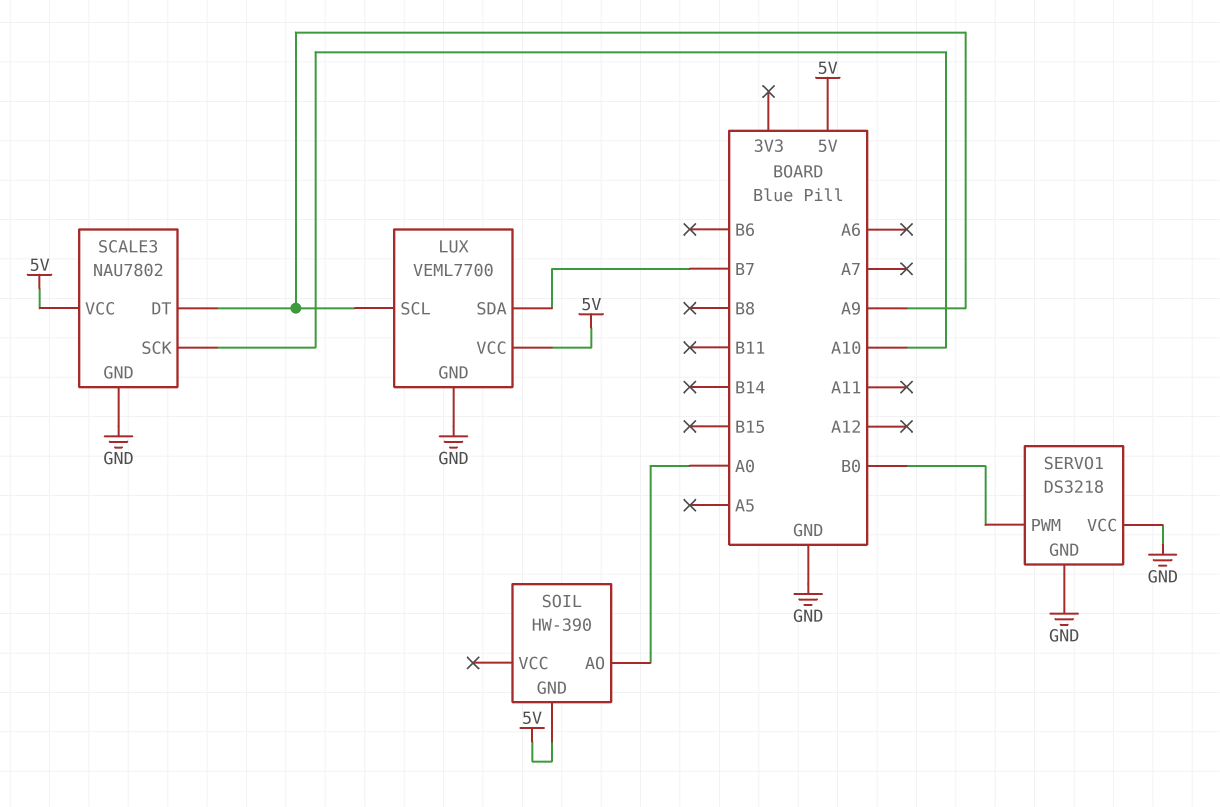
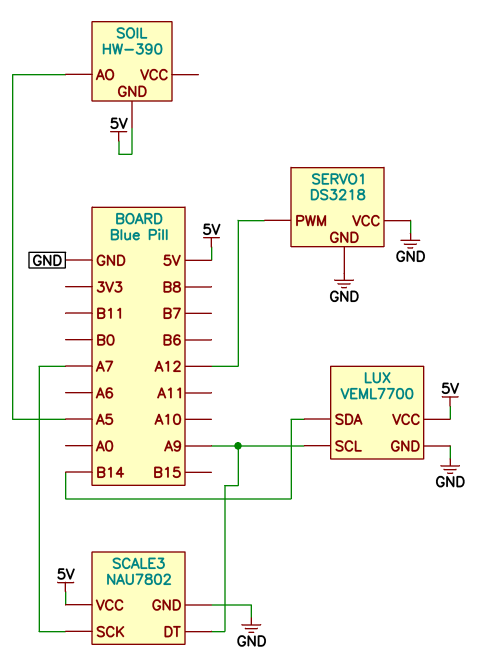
LUX pin SDA: B7 -> B14
SCALE3 pin SCK: A10 -> A7
SERVO1 pin PWM: B0 -> A12
SOIL pin AO: A0 -> A5

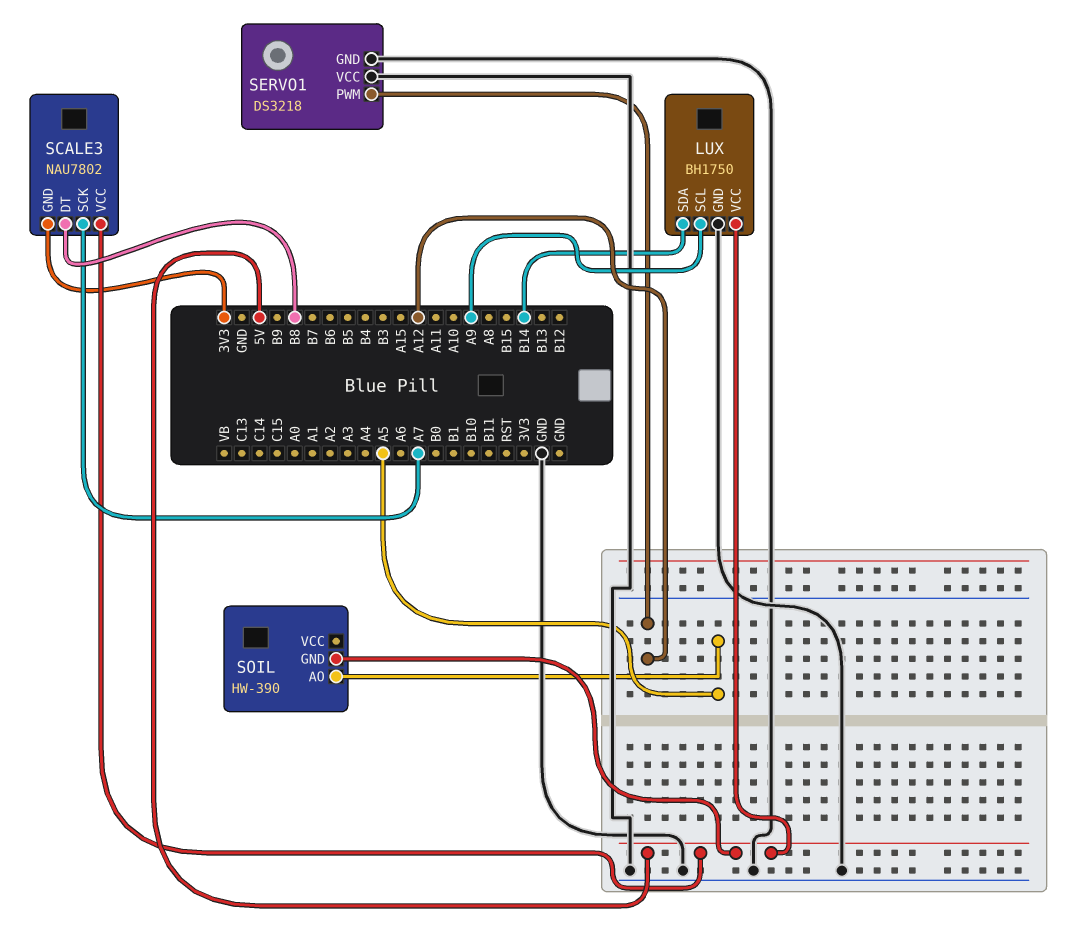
LUX: VEML7700 -> BH1750
SCALE3 pin DT: A9 -> B8
SCALE3 pin GND: GND -> 3V3

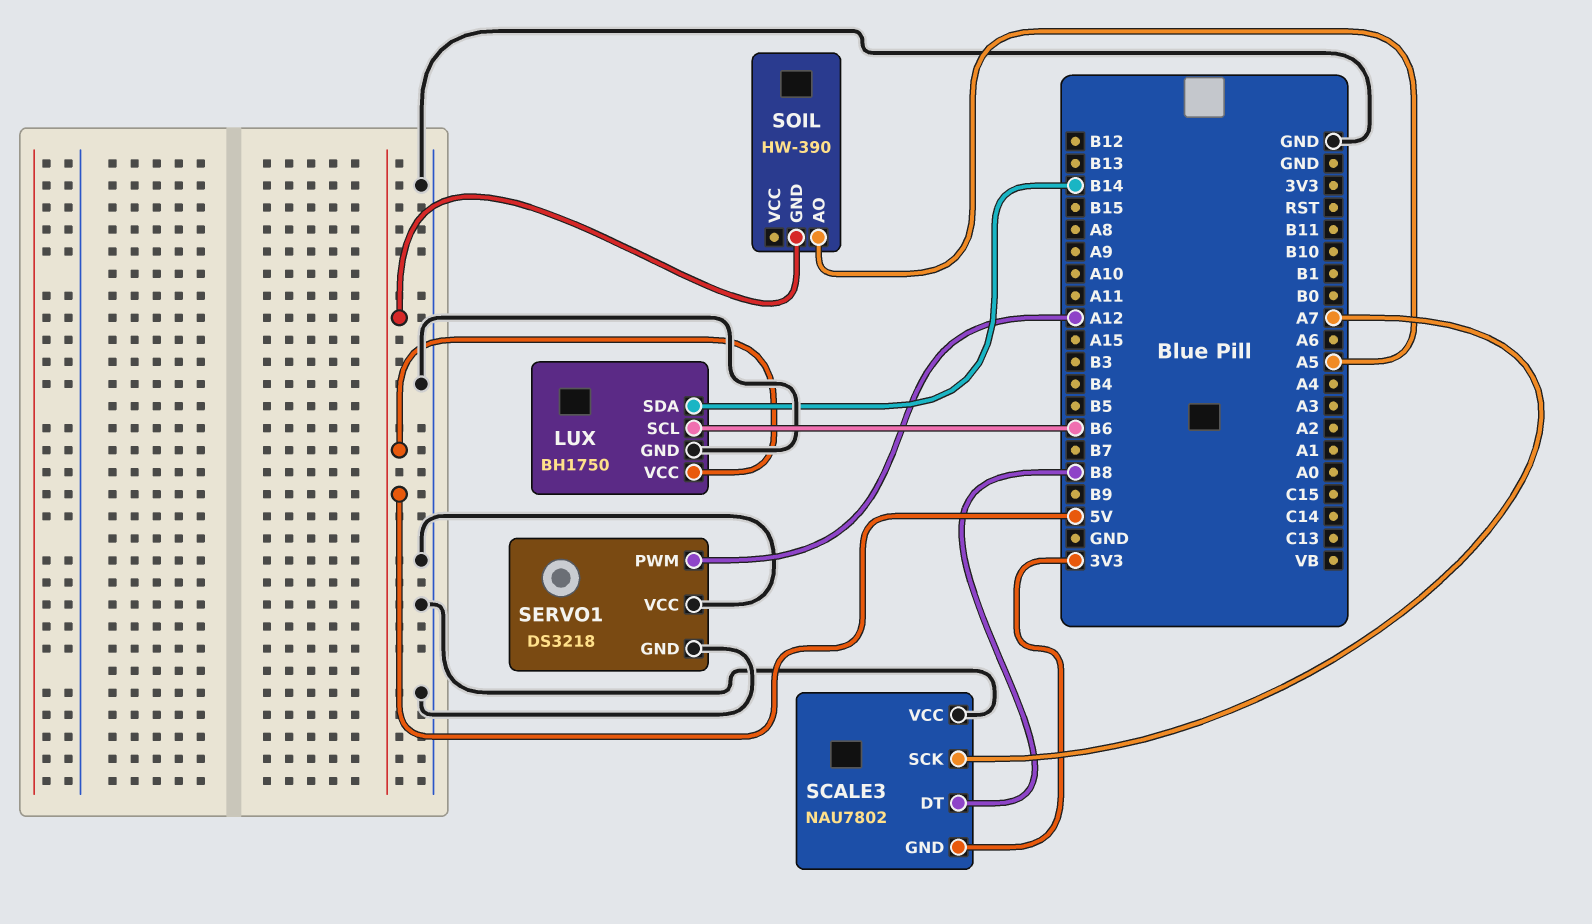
LUX pin SCL: A9 -> B6
SCALE3 pin VCC: 5V -> GND

